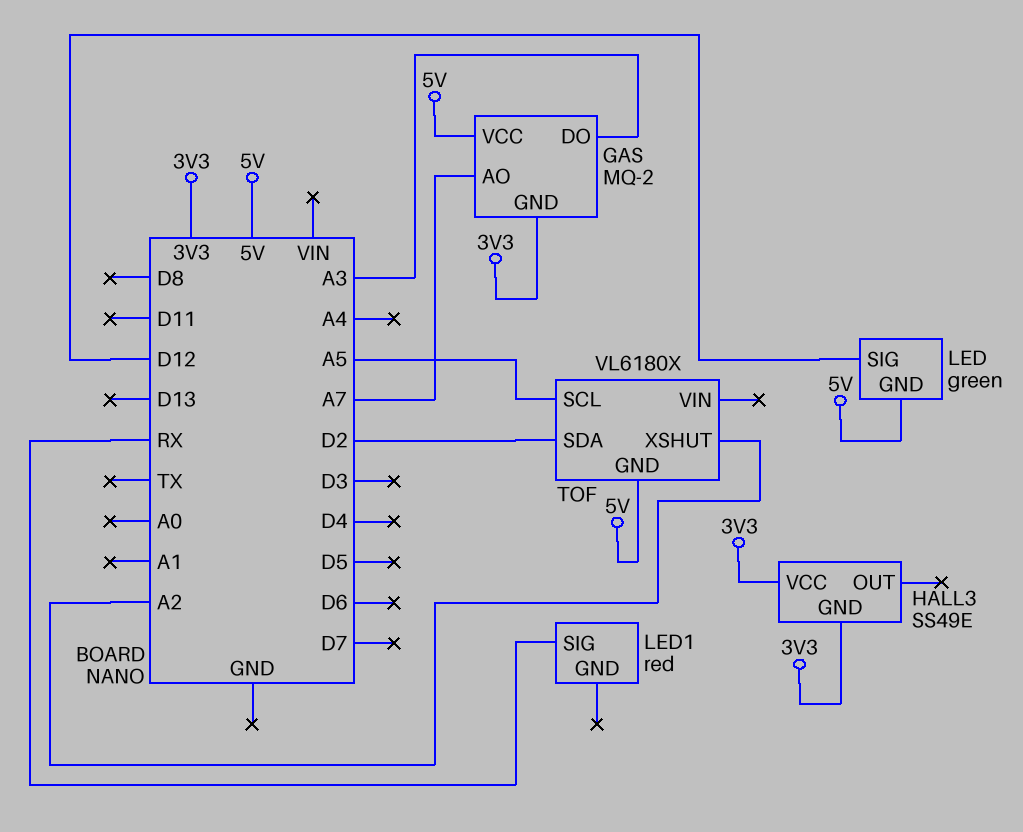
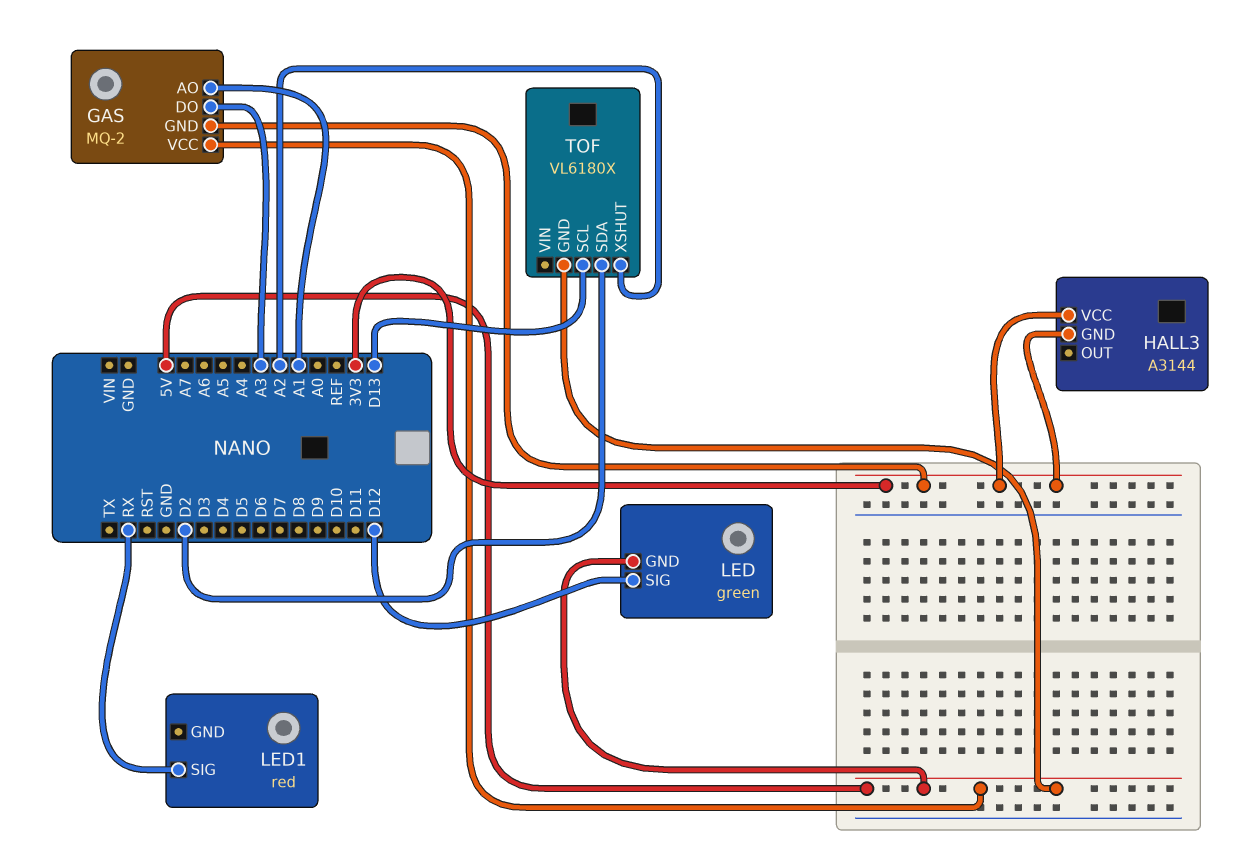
GAS pin AO: A7 -> A1
HALL3: SS49E -> A3144
TOF pin SCL: A5 -> D13

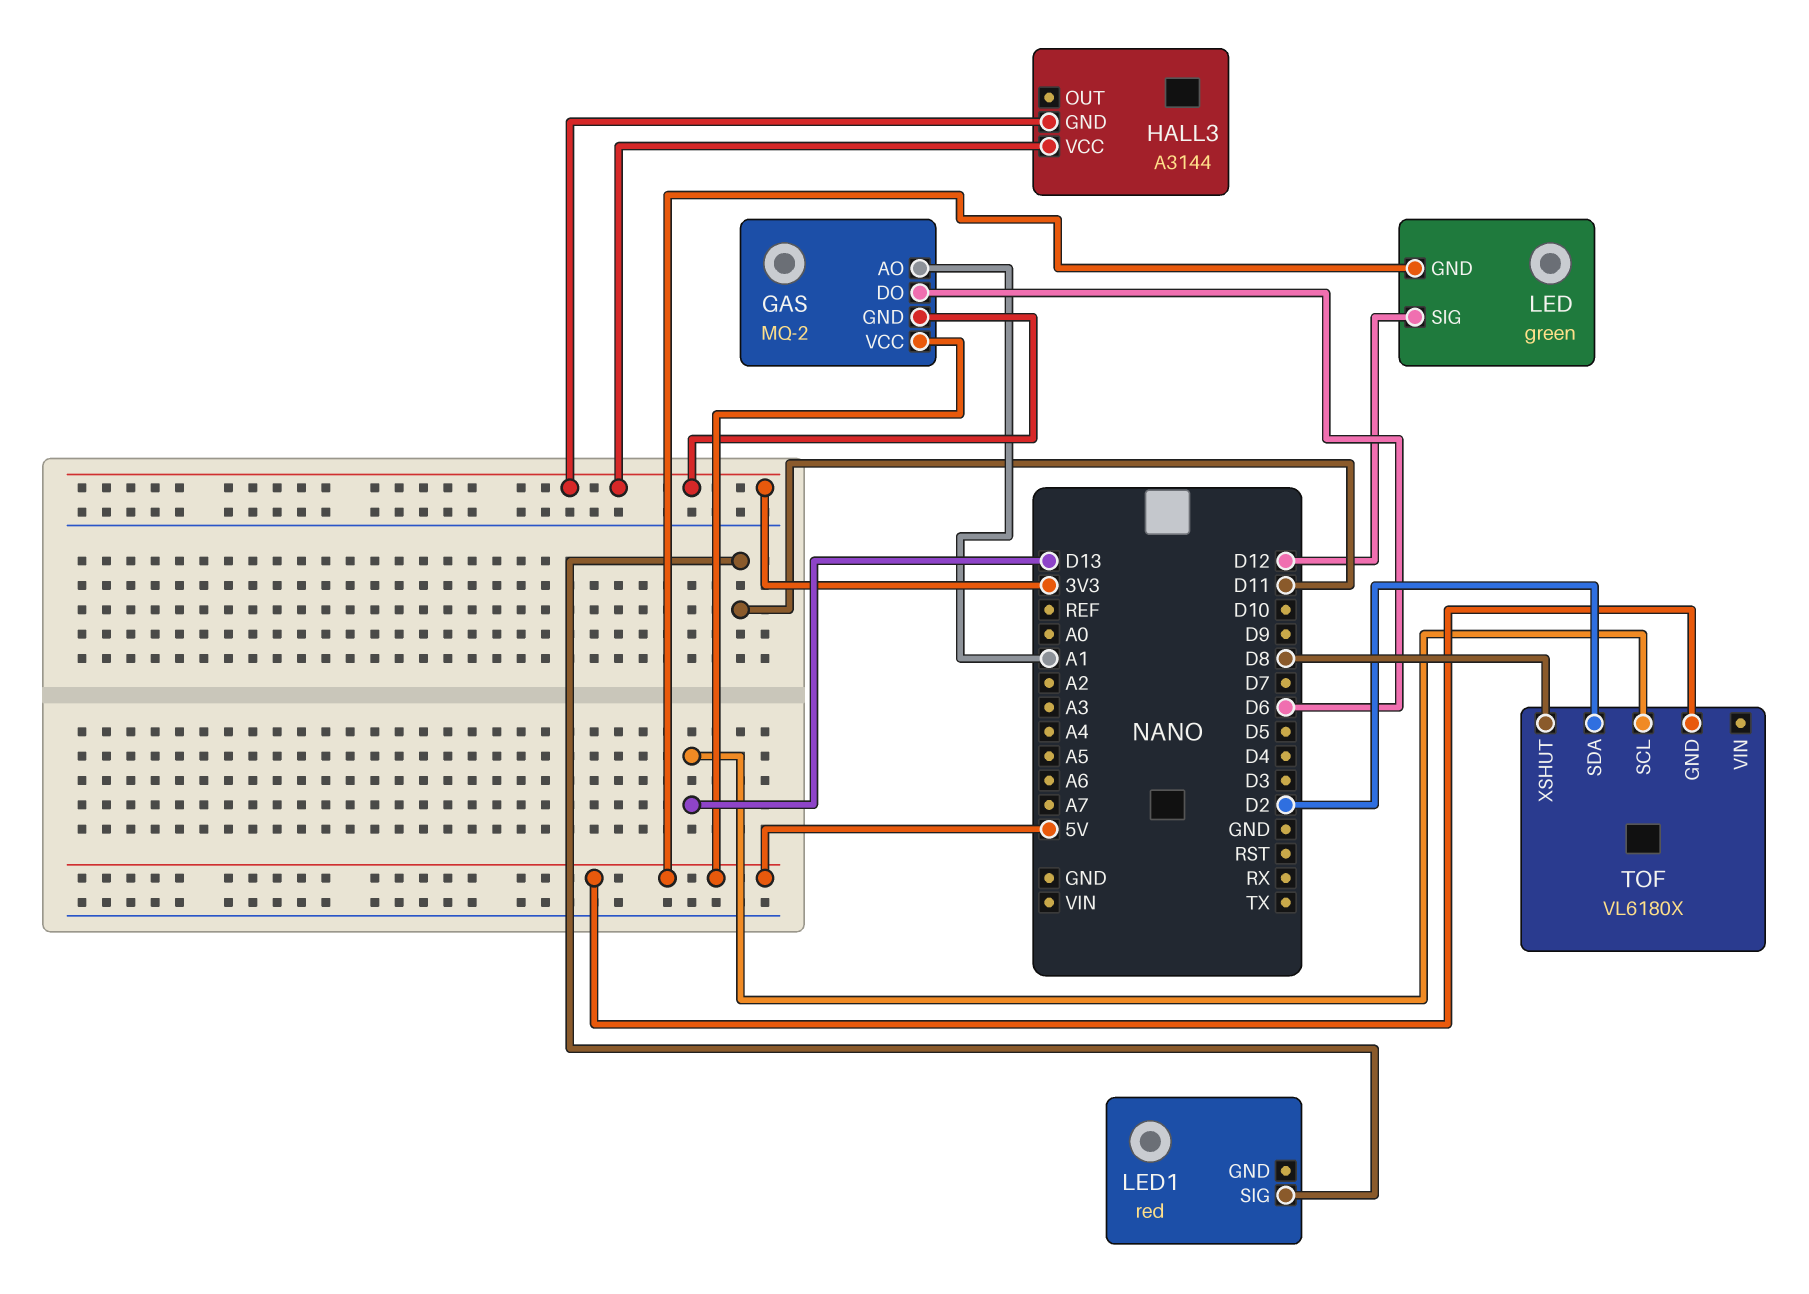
GAS pin DO: A3 -> D6
LED1 pin SIG: RX -> D11
TOF pin XSHUT: A2 -> D8

